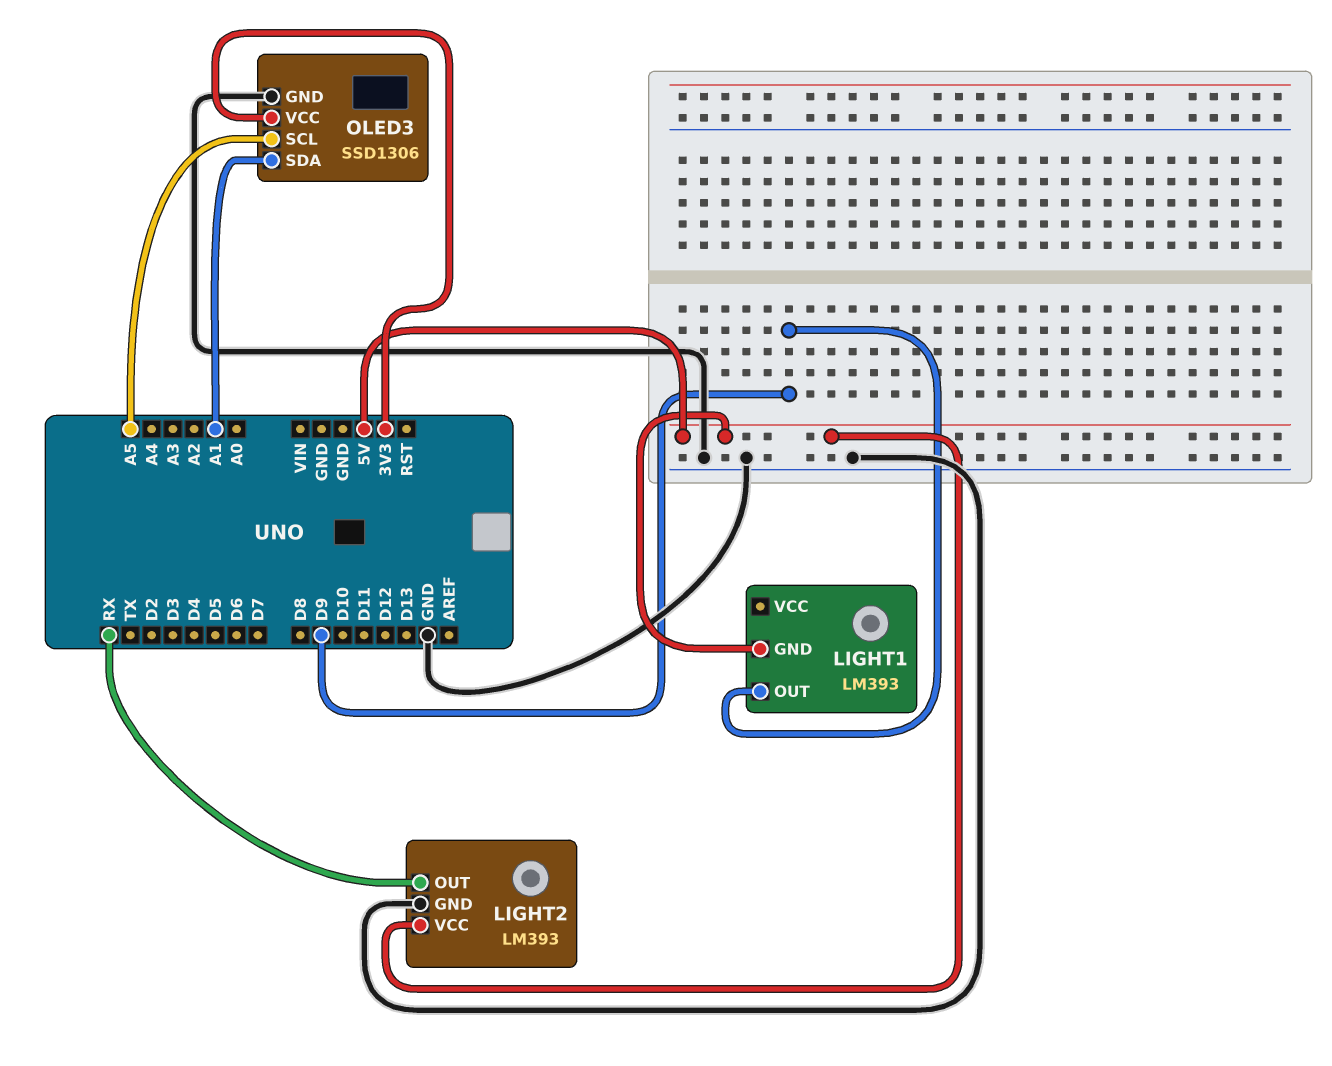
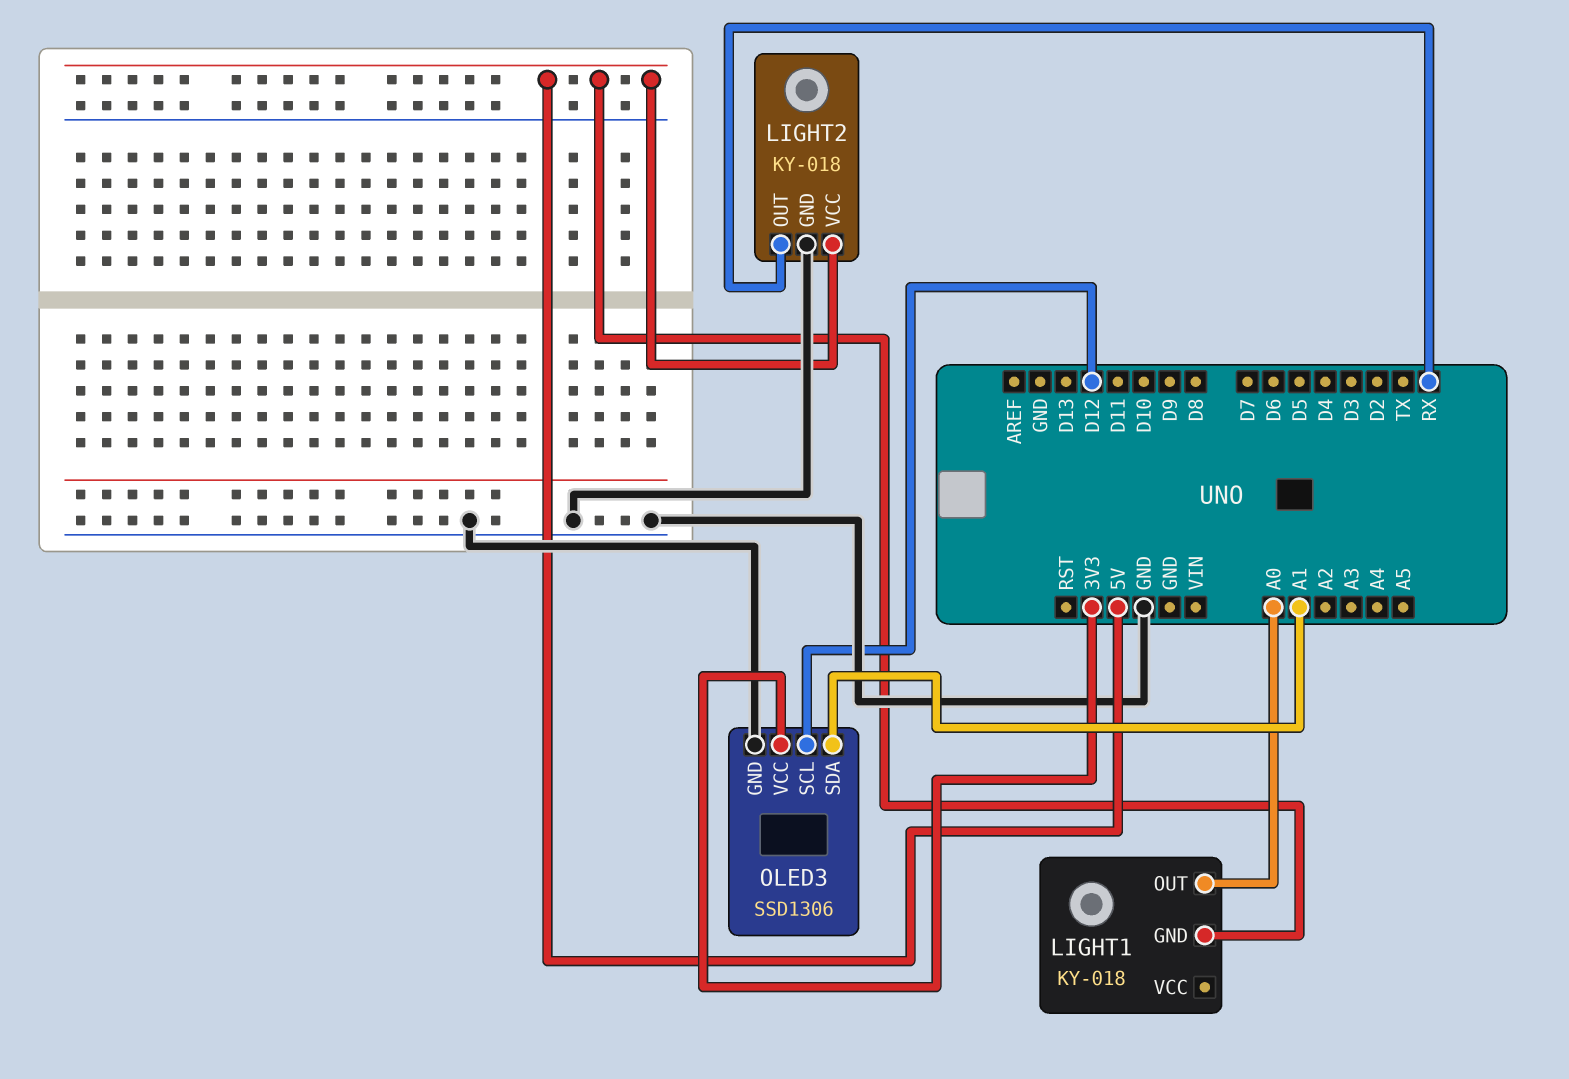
LIGHT1: LM393 -> KY-018
LIGHT1 pin OUT: D9 -> A0
LIGHT2: LM393 -> KY-018
OLED3 pin SCL: A5 -> D12

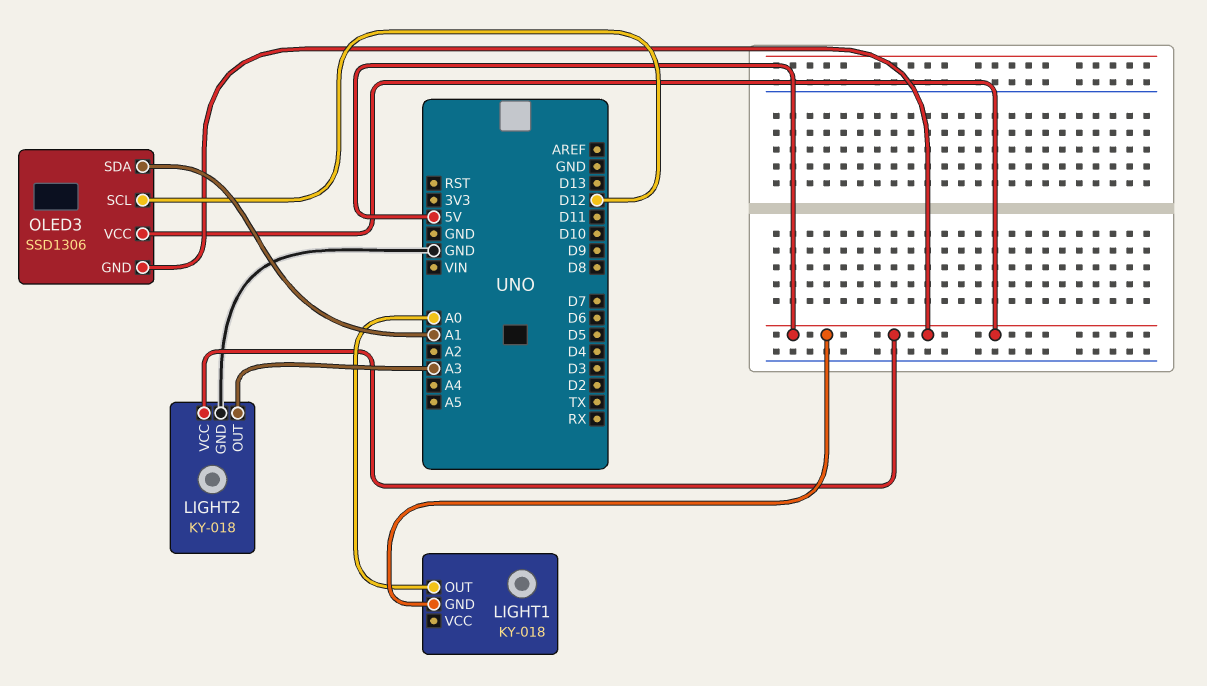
LIGHT2 pin OUT: RX -> A3
OLED3 pin GND: GND -> 5V
OLED3 pin VCC: 3V3 -> 5V

